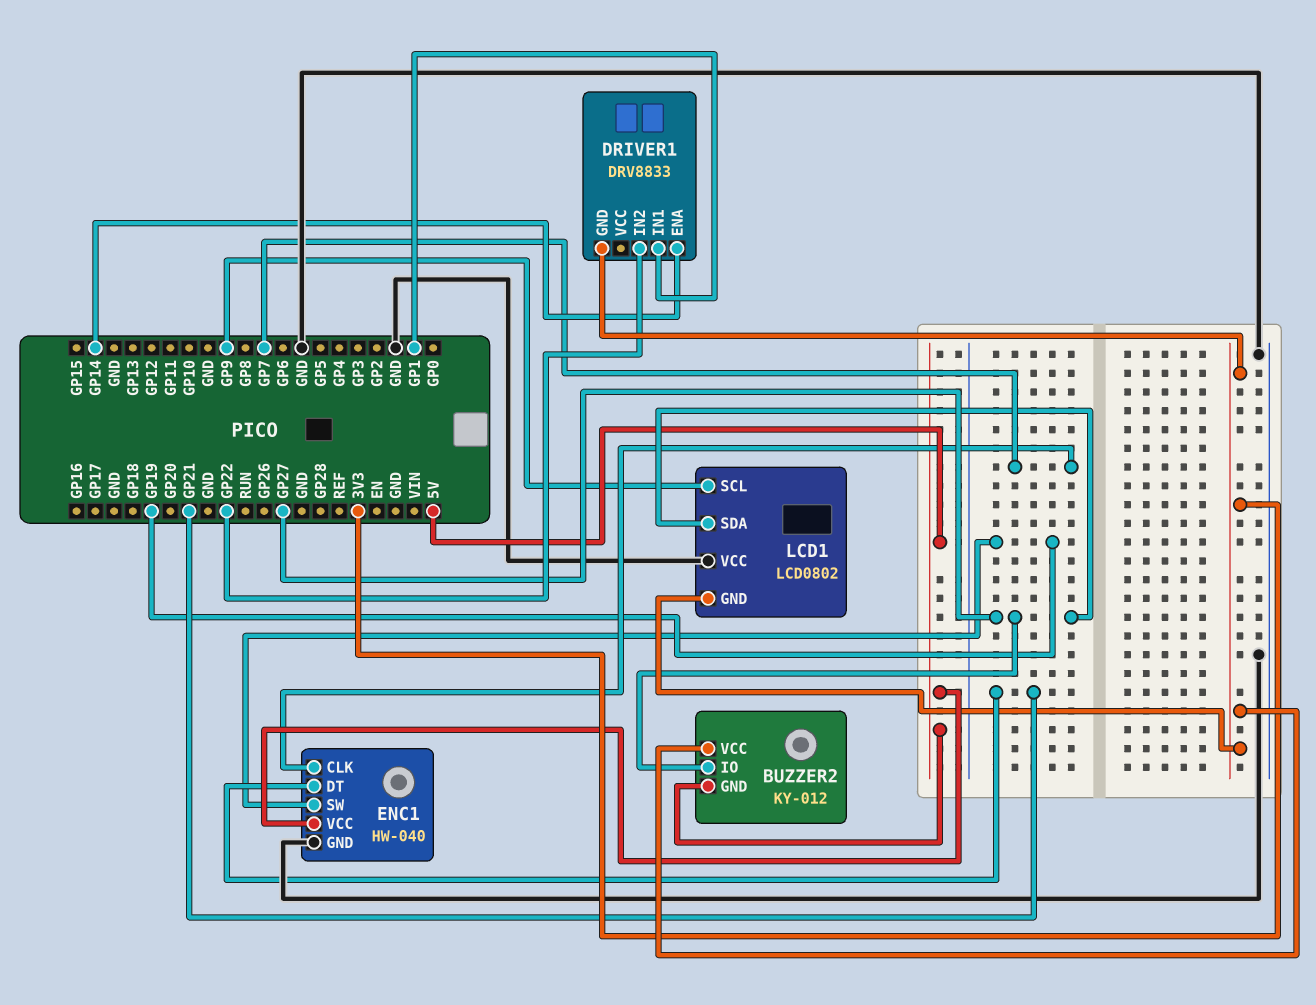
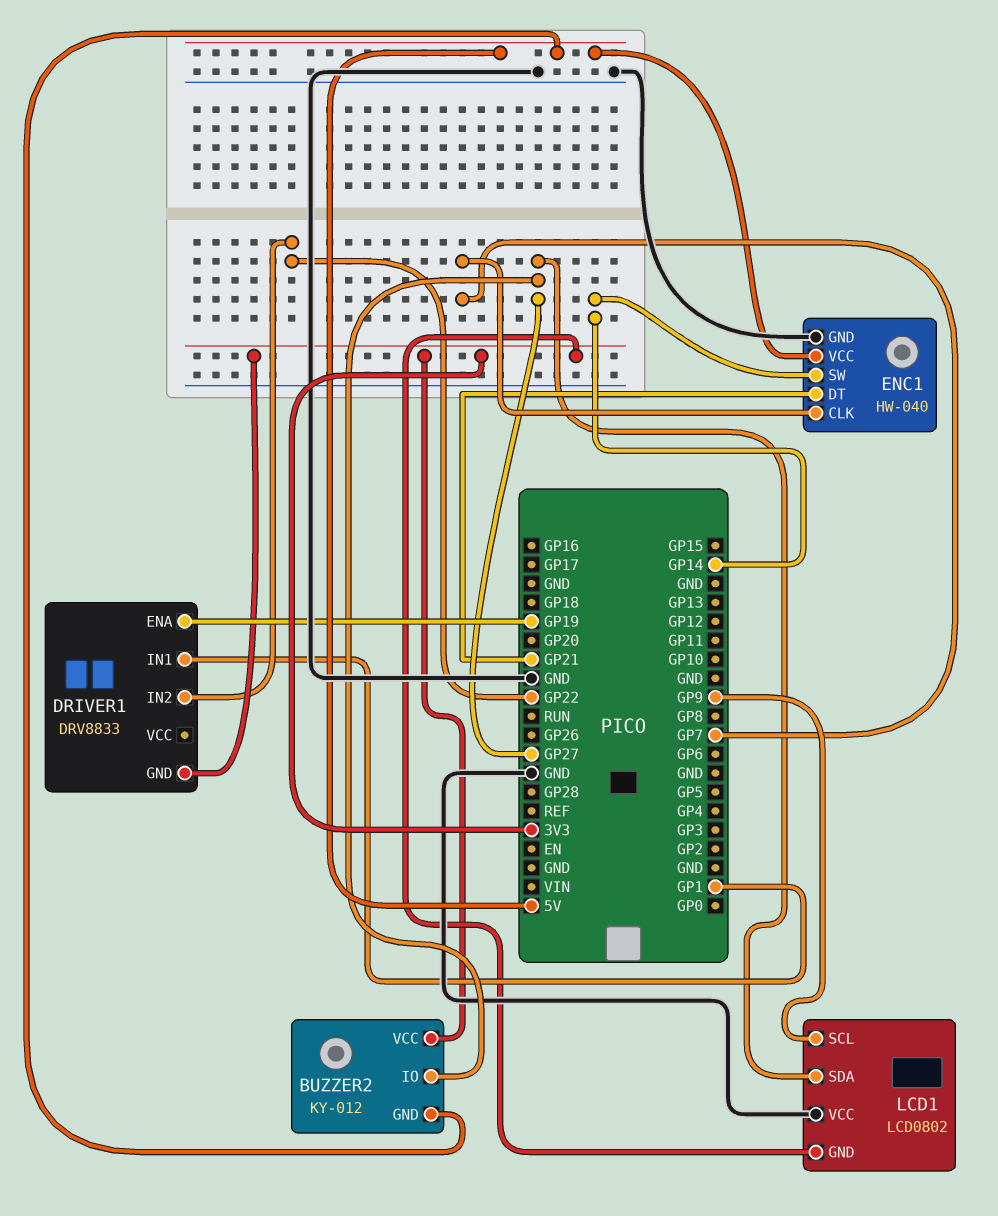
DRIVER1 pin ENA: GP14 -> GP19
ENC1 pin SW: GP19 -> GP14

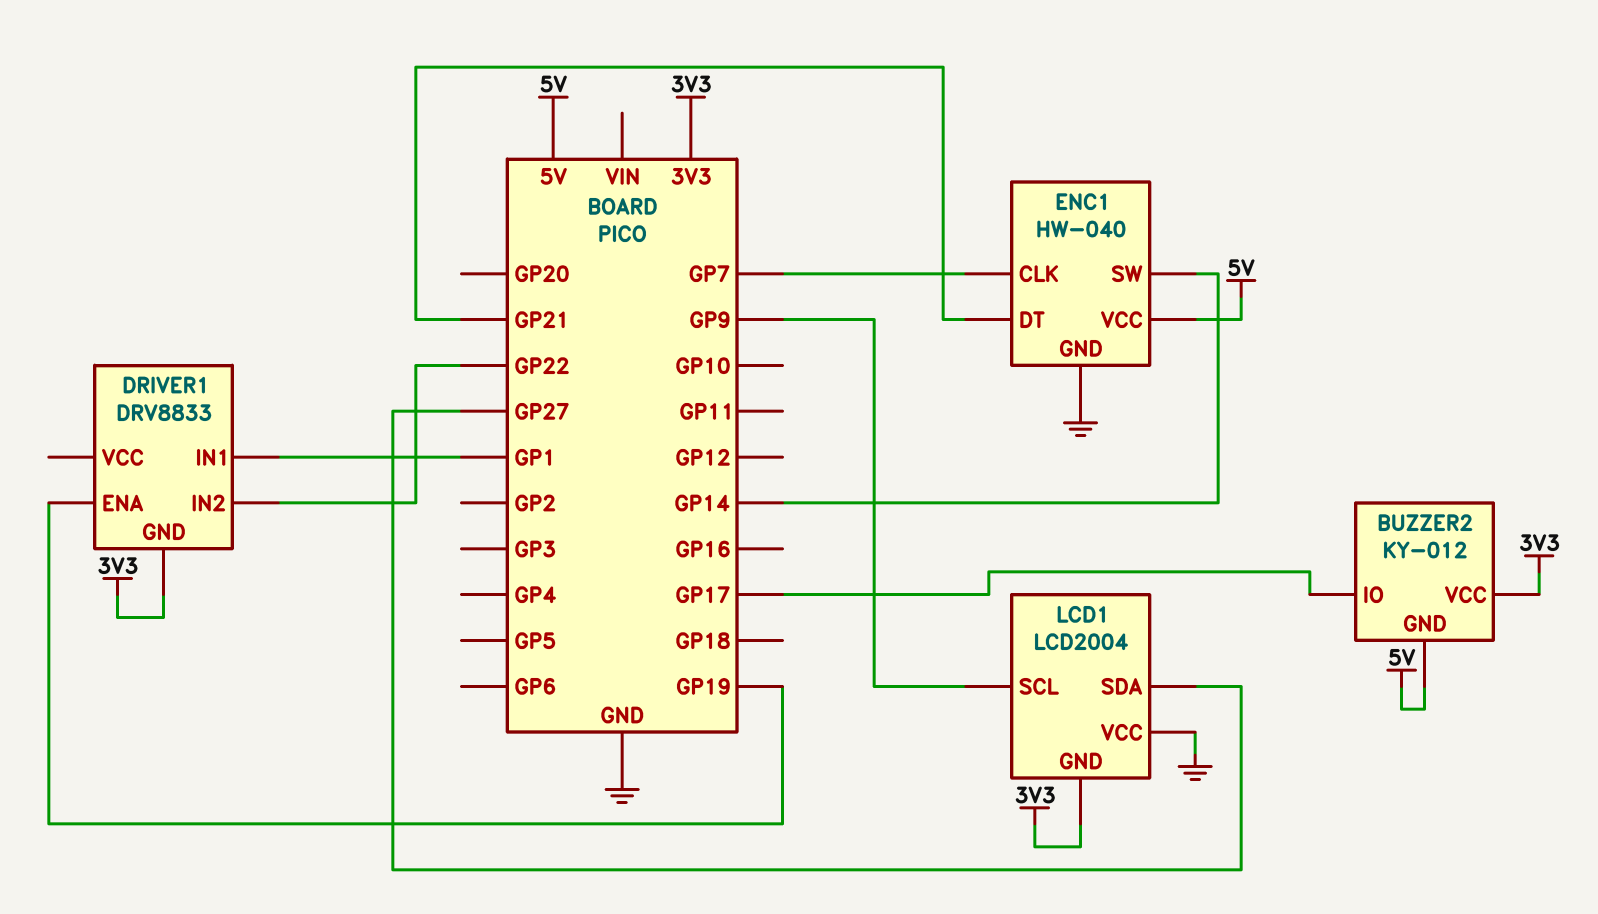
BUZZER2 pin IO: GP27 -> GP17
LCD1: LCD0802 -> LCD2004

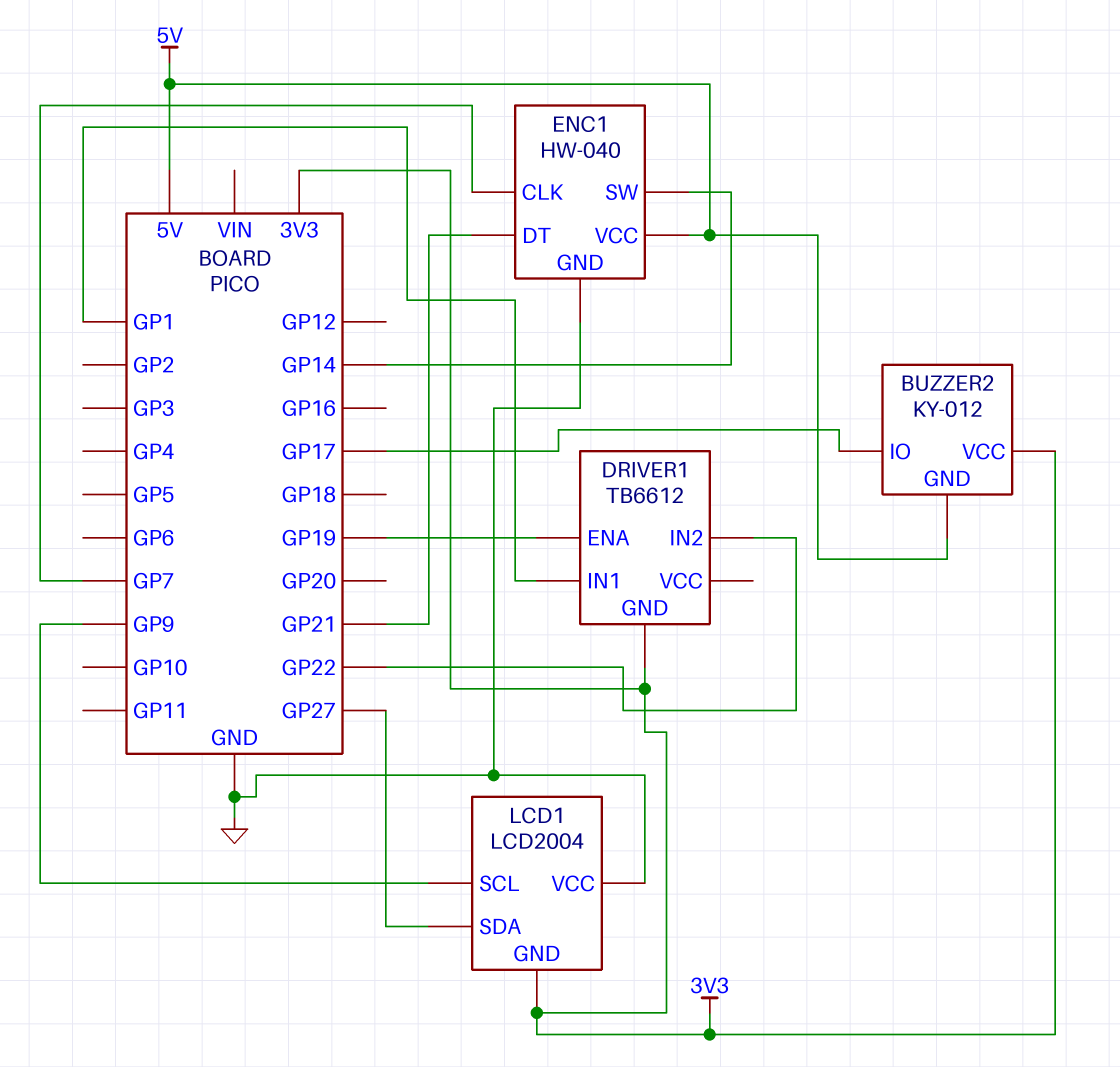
DRIVER1: DRV8833 -> TB6612

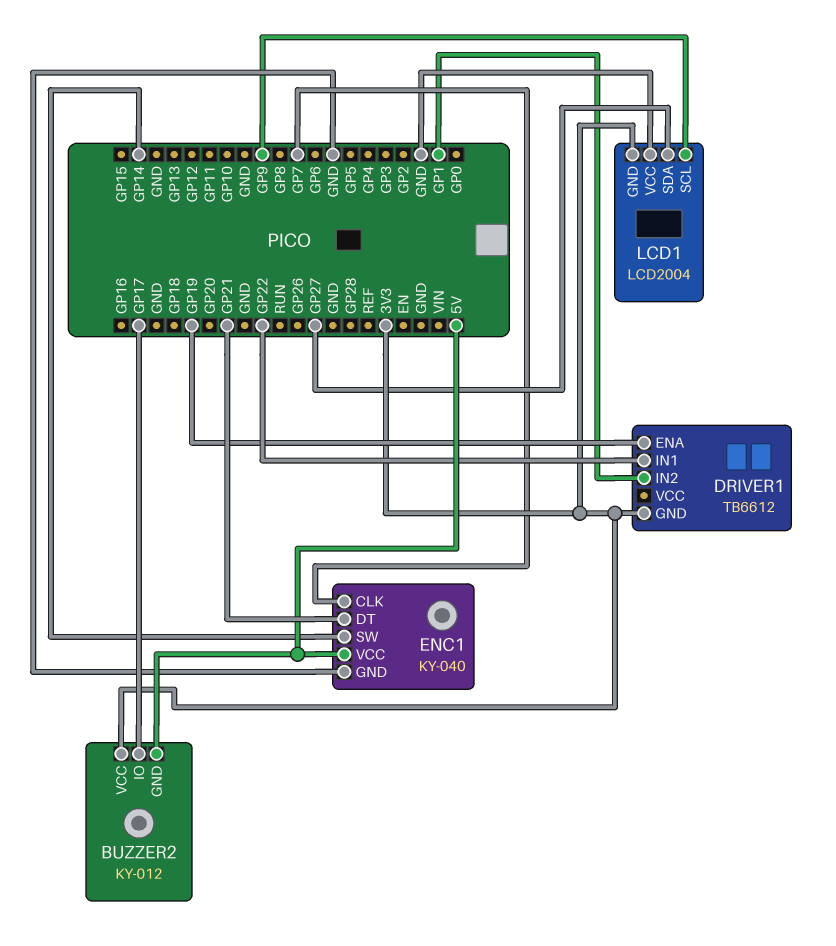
DRIVER1 pin IN1: GP1 -> GP22
DRIVER1 pin IN2: GP22 -> GP1
ENC1: HW-040 -> KY-040

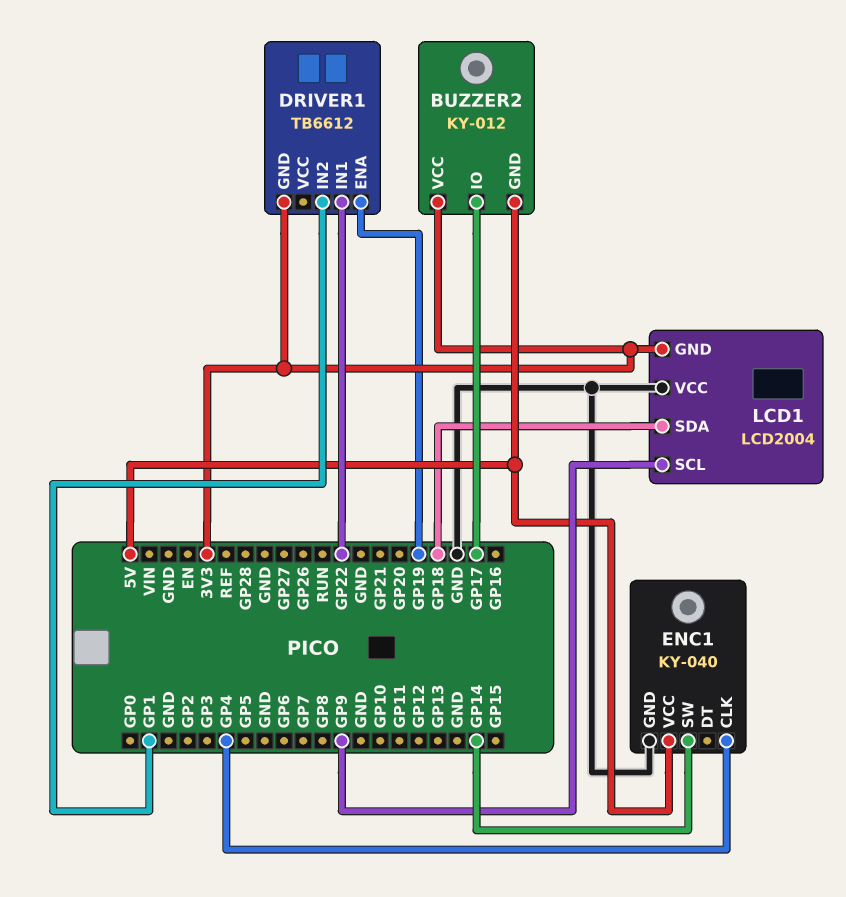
ENC1 pin CLK: GP7 -> GP4
ENC1 pin DT: GP21 -> none
LCD1 pin SDA: GP27 -> GP18

